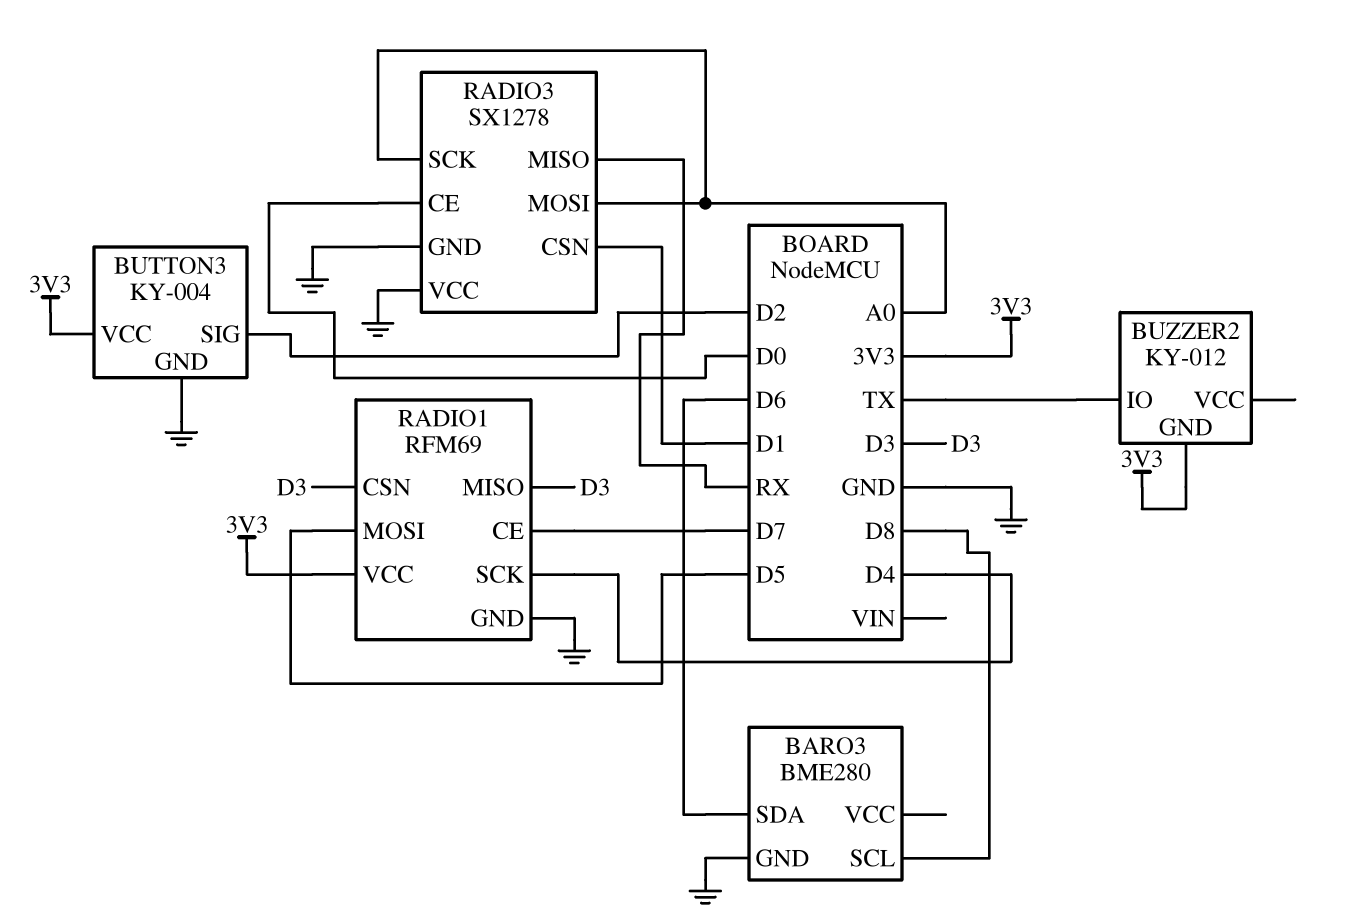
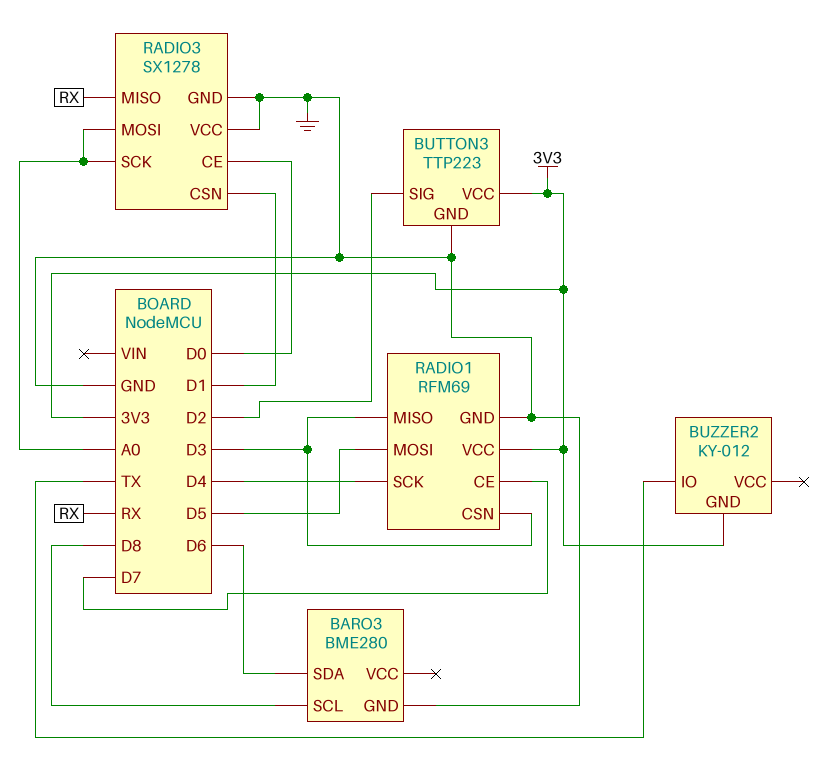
BUTTON3: KY-004 -> TTP223

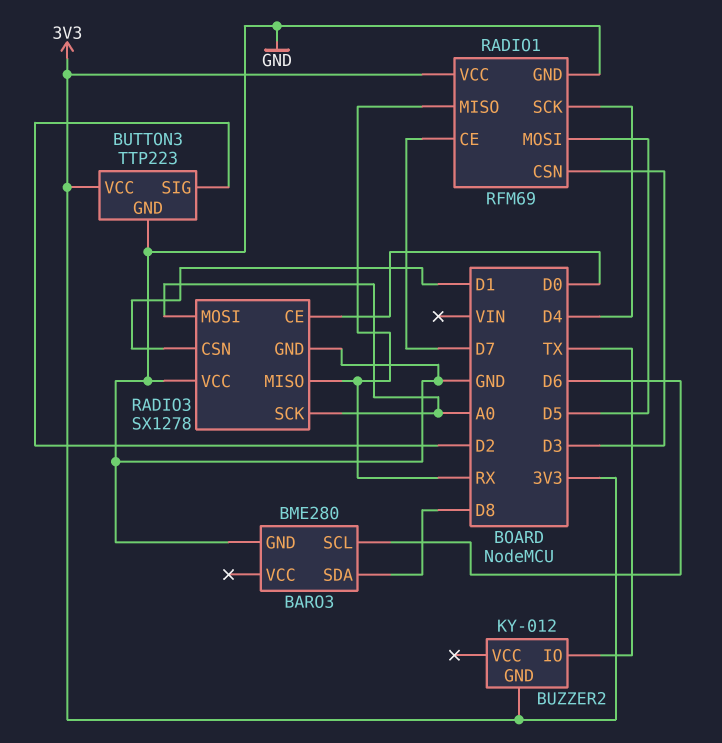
BARO3 pin SCL: D8 -> D6
BARO3 pin SDA: D6 -> D8
RADIO1 pin MISO: D3 -> RX

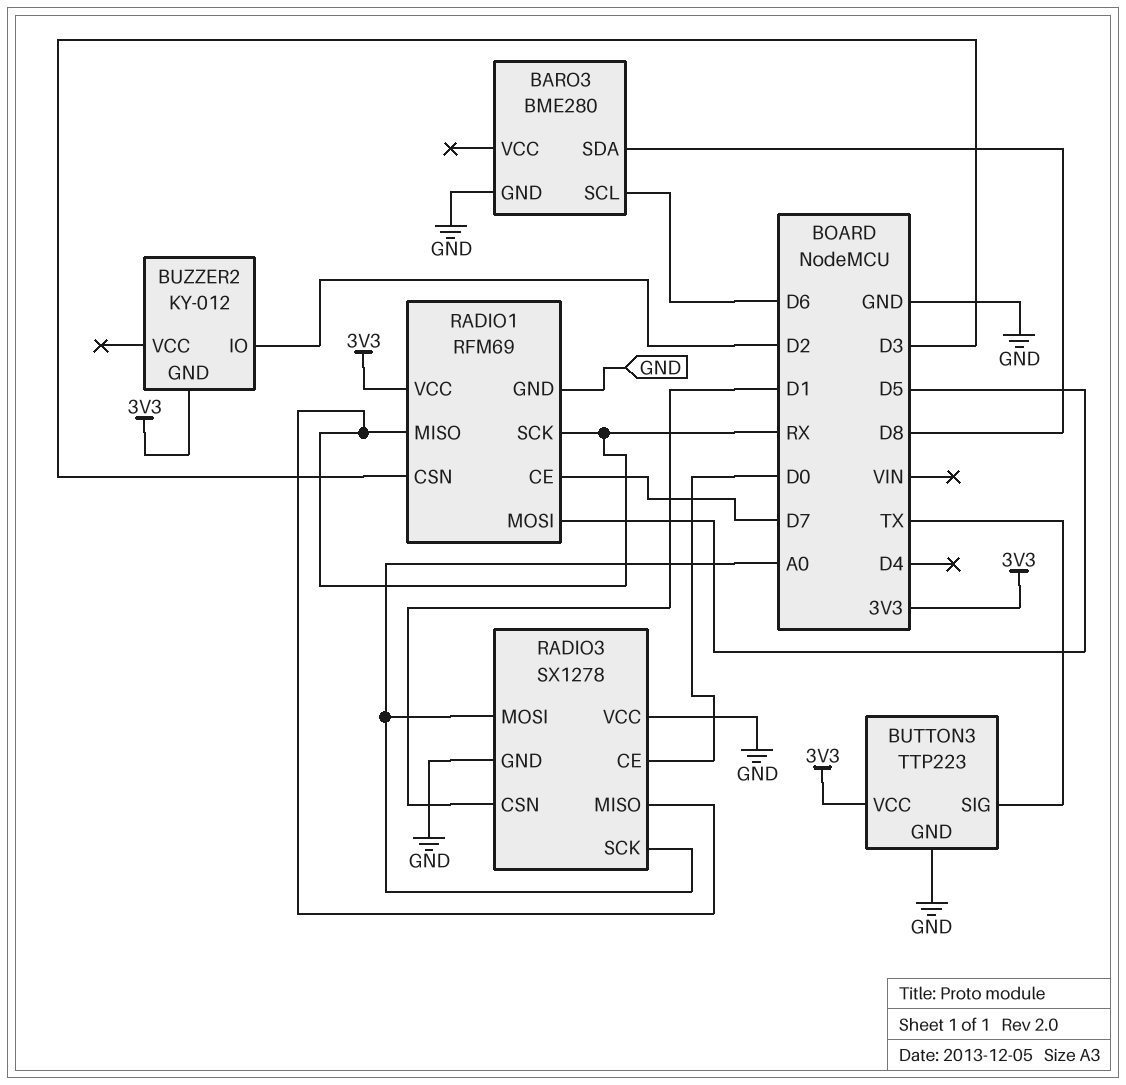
BUTTON3 pin SIG: D2 -> TX
BUZZER2 pin IO: TX -> D2
RADIO1 pin SCK: D4 -> RX

